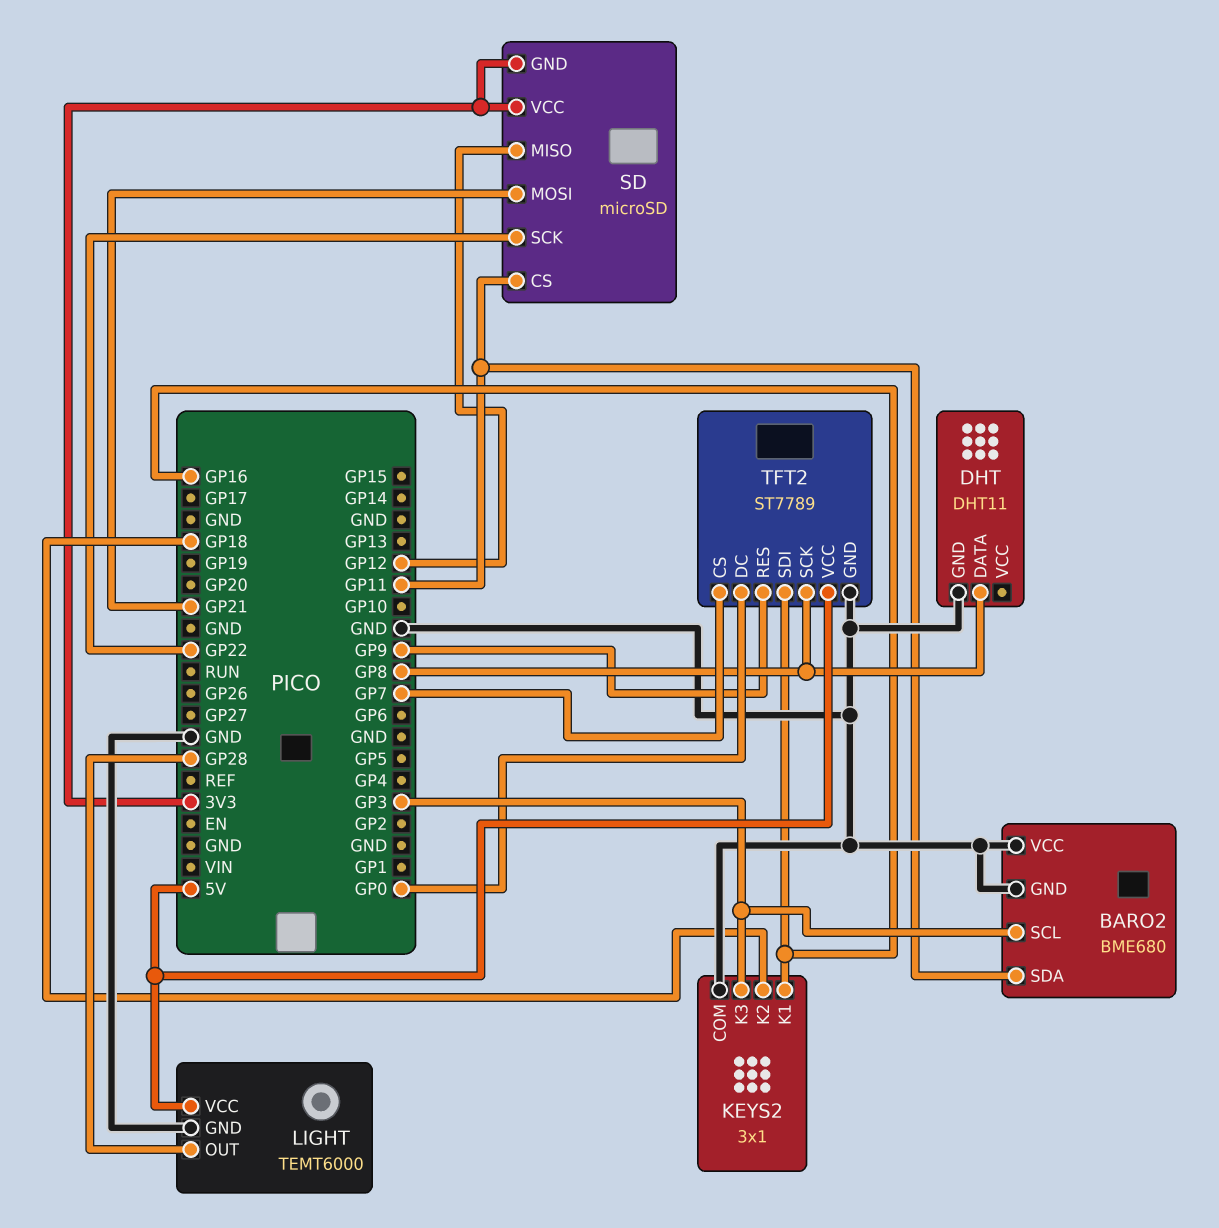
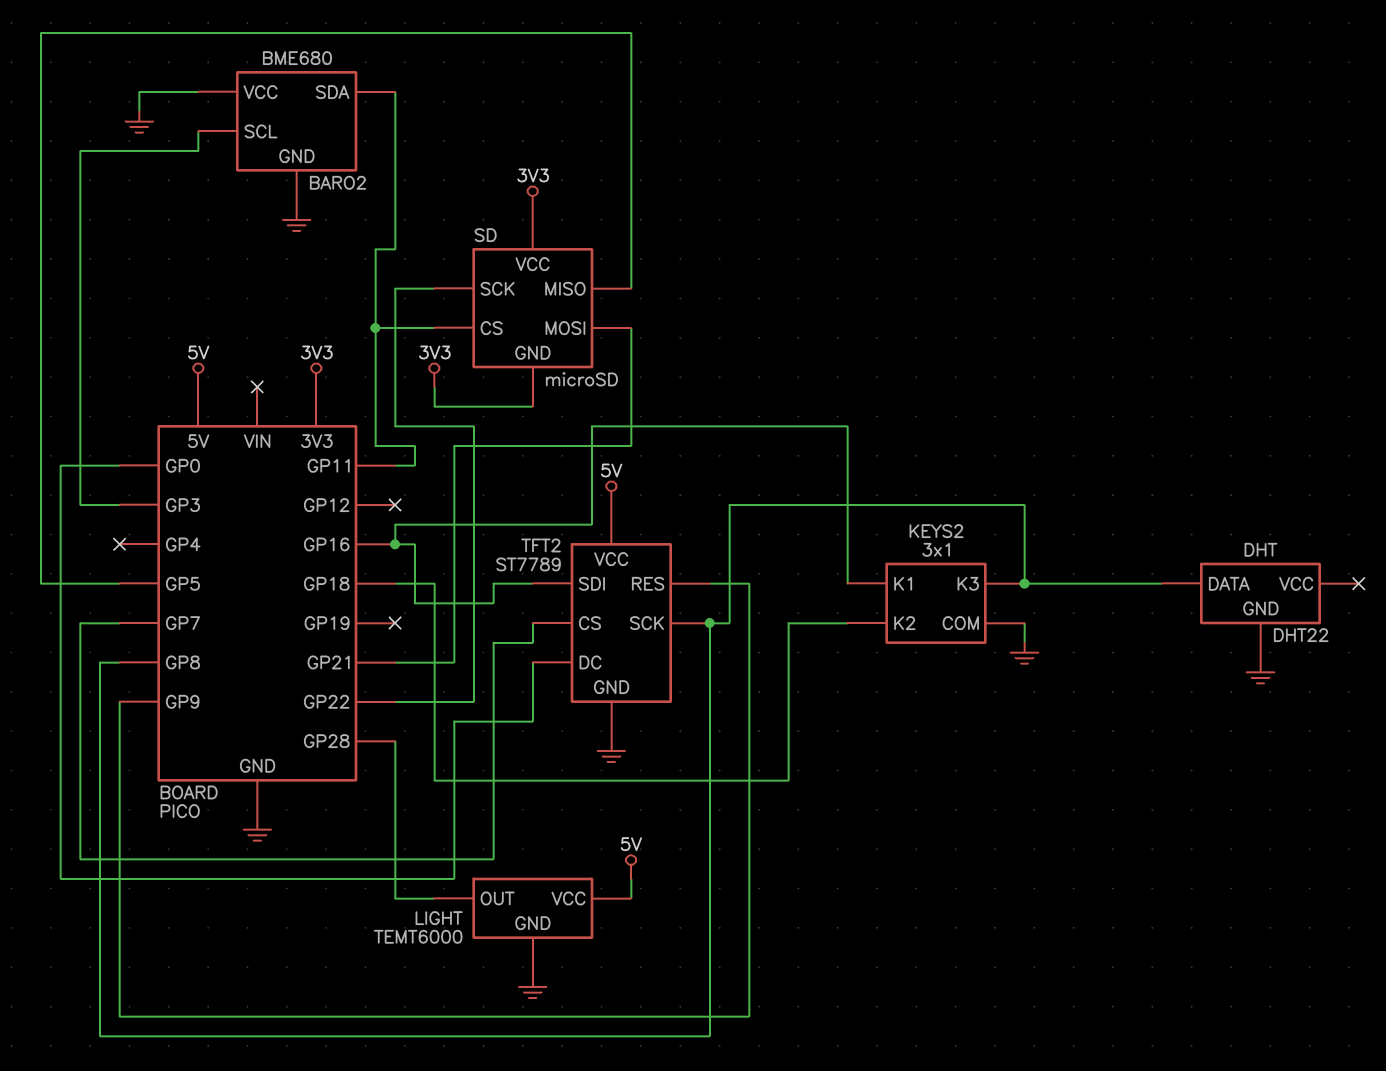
DHT: DHT11 -> DHT22
KEYS2 pin K3: GP3 -> GP8
SD pin MISO: GP12 -> GP5

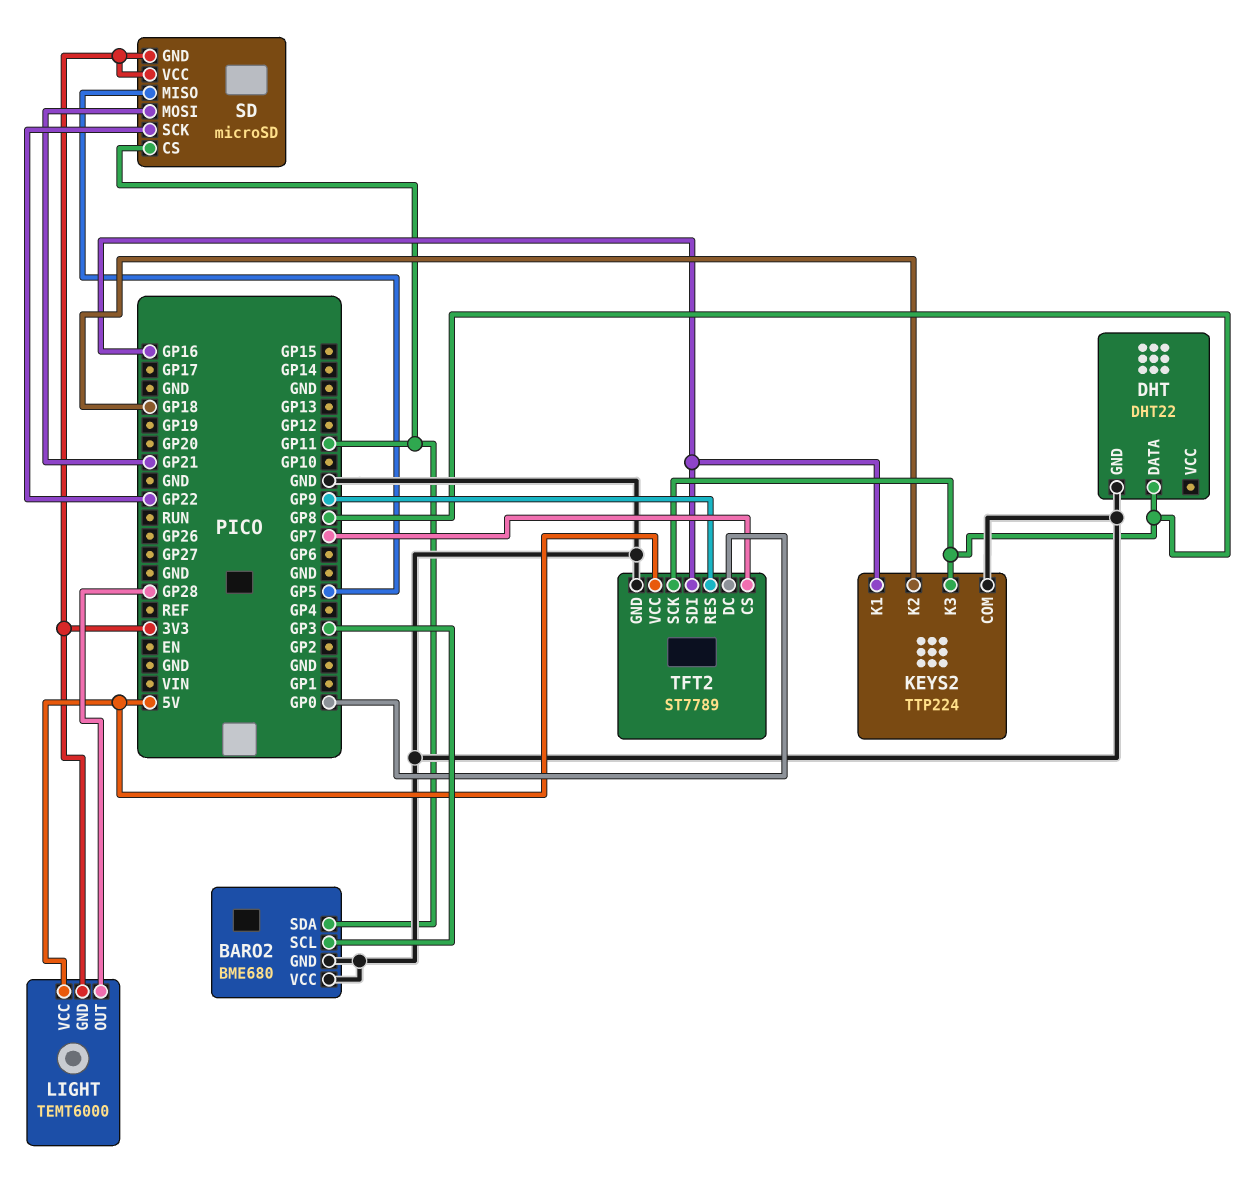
KEYS2: 3x1 -> TTP224
LIGHT pin GND: GND -> 3V3

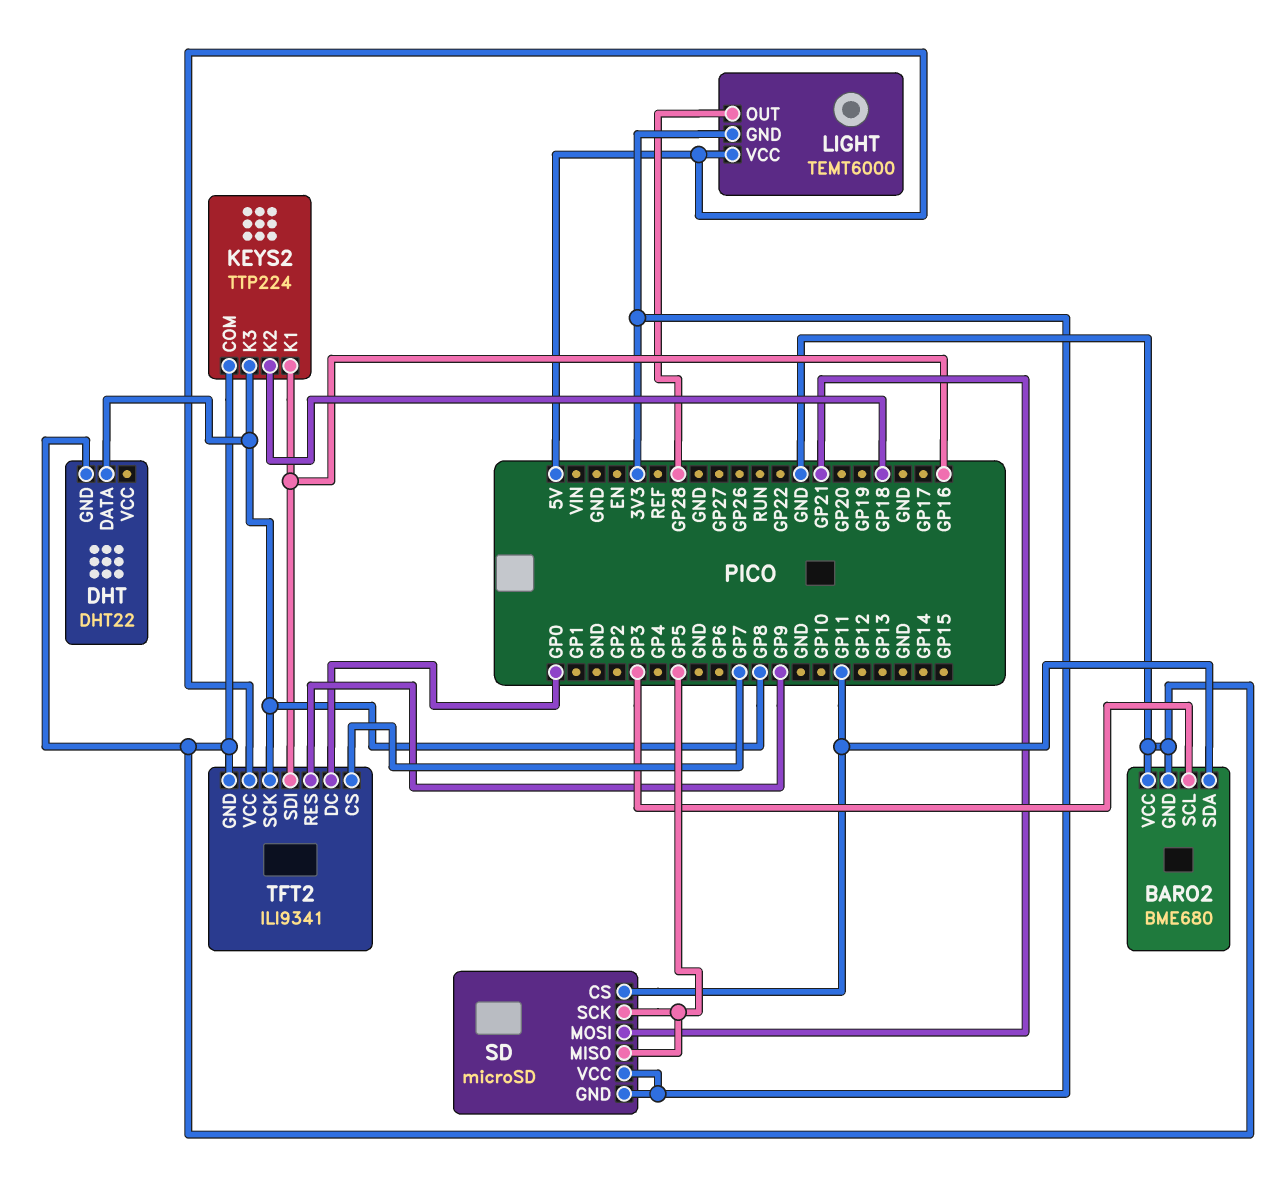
SD pin SCK: GP22 -> GP5
TFT2: ST7789 -> ILI9341

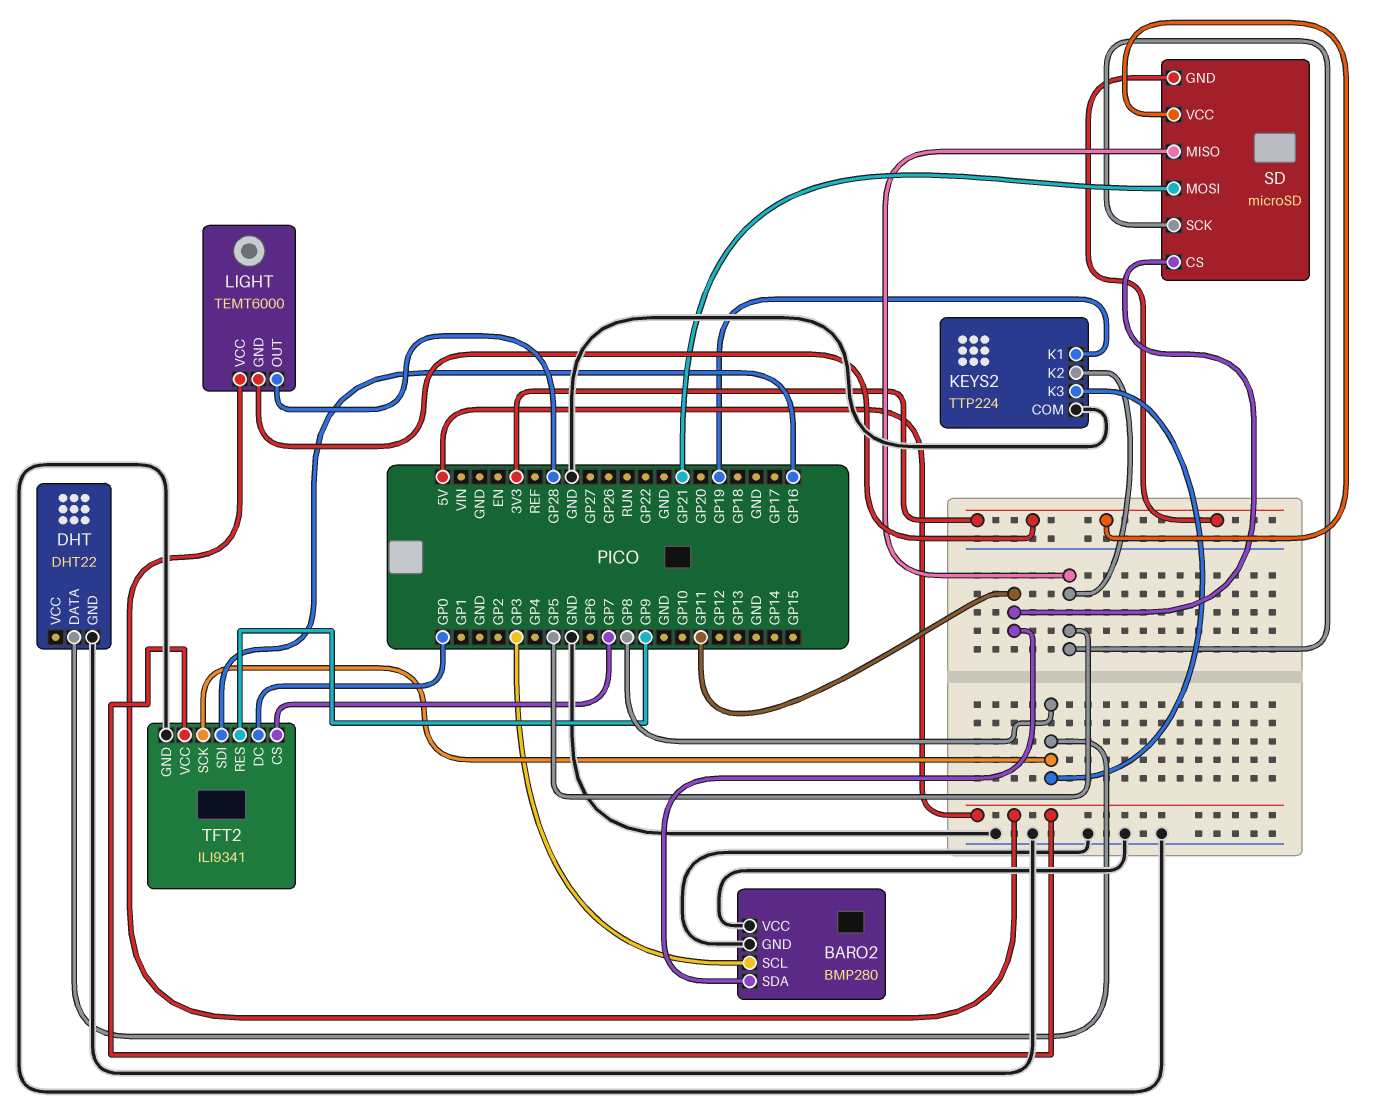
BARO2: BME680 -> BMP280
KEYS2 pin K1: GP16 -> GP19
KEYS2 pin K2: GP18 -> GP5

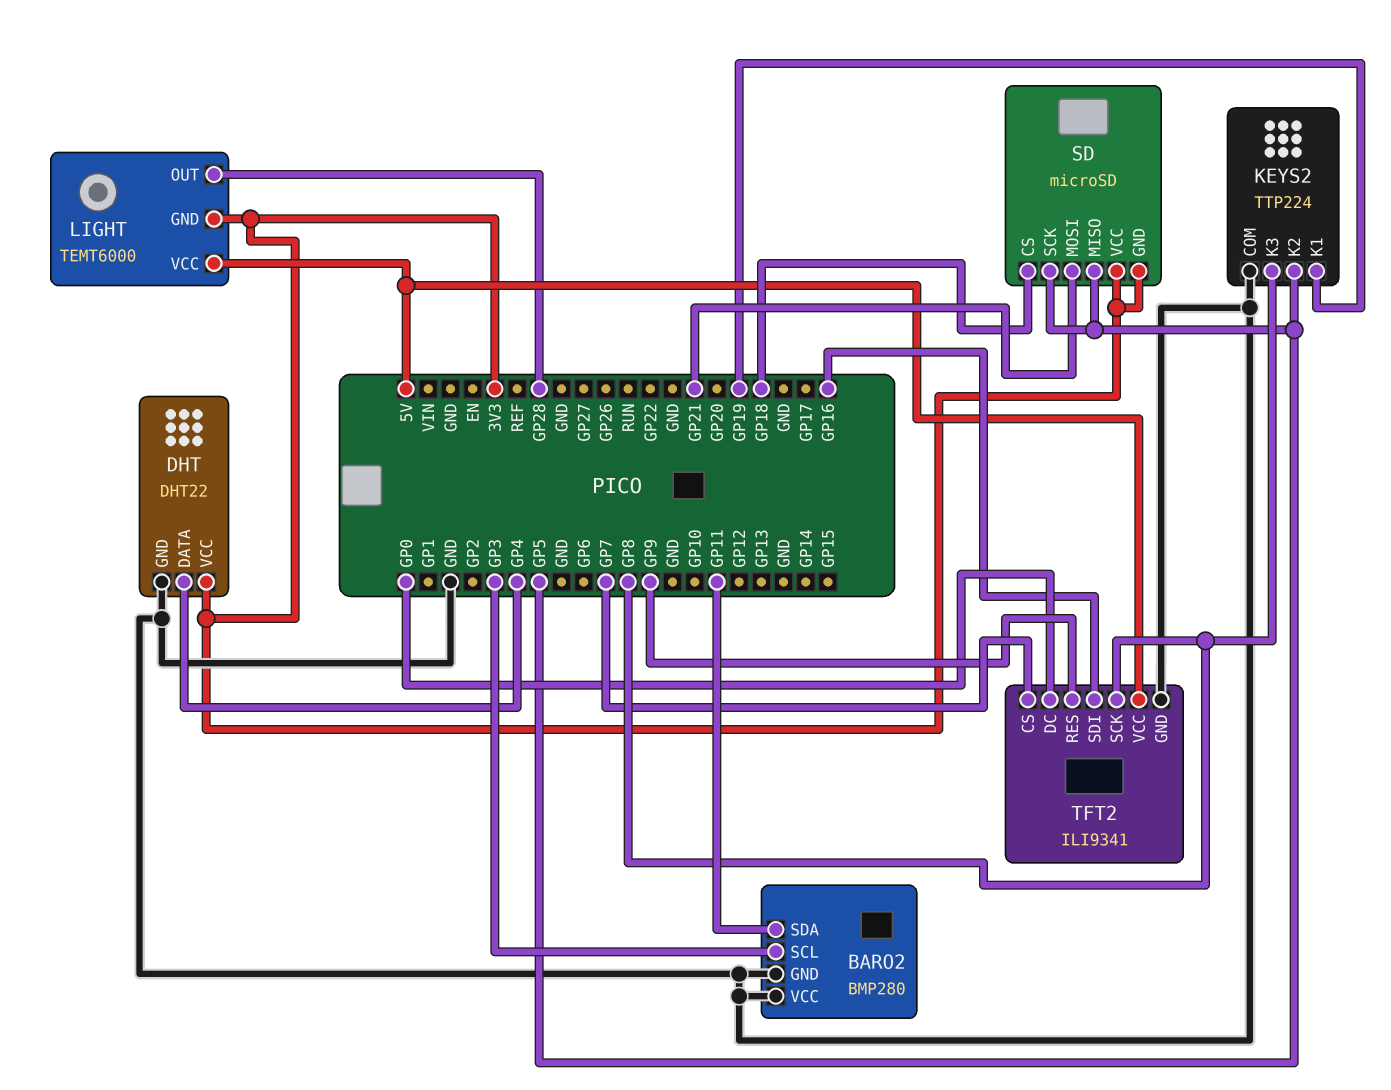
DHT pin DATA: GP8 -> GP4
DHT pin VCC: none -> 3V3
SD pin CS: GP11 -> GP18

